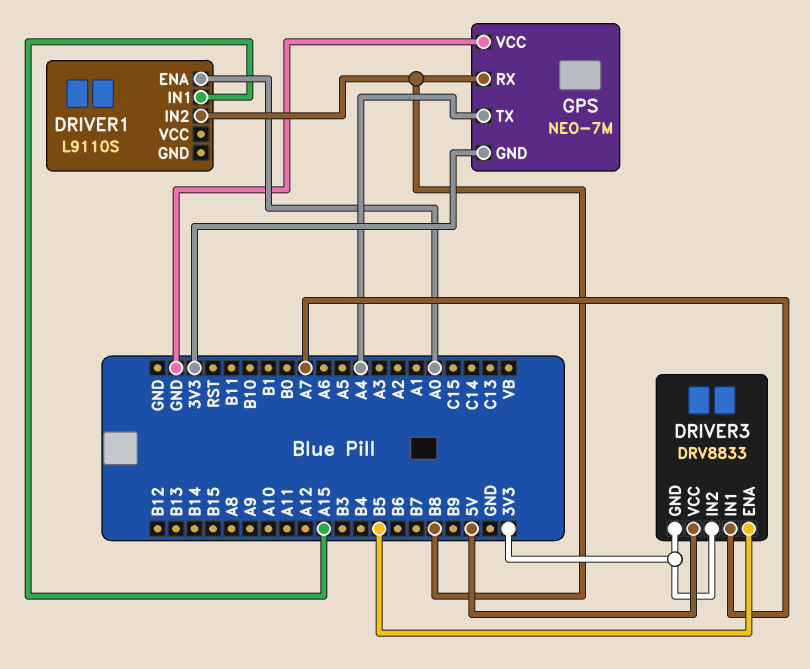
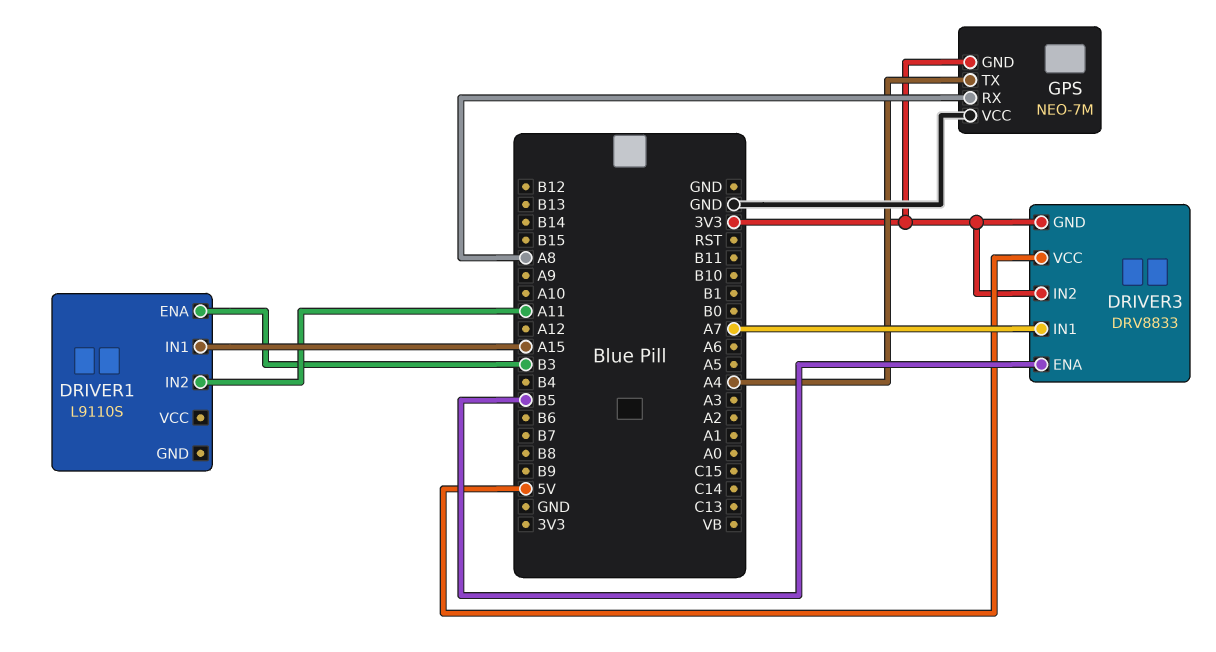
DRIVER1 pin ENA: A0 -> B3
DRIVER1 pin IN2: B8 -> A11
GPS pin RX: B8 -> A8

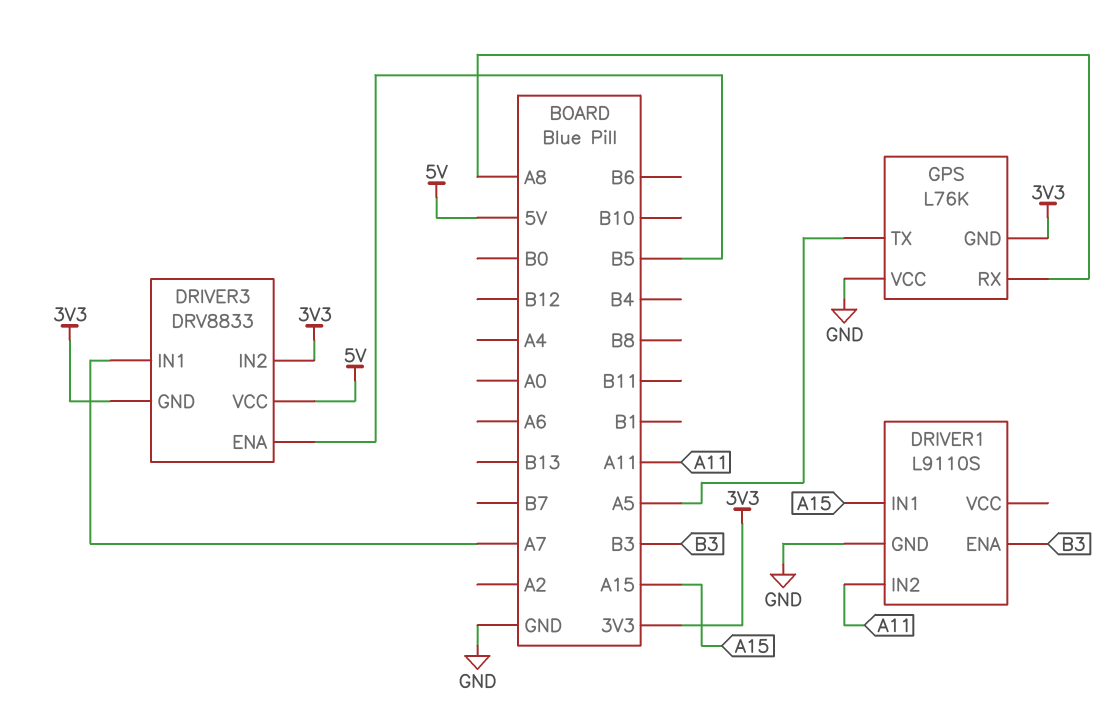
DRIVER1 pin GND: none -> GND
GPS: NEO-7M -> L76K
GPS pin TX: A4 -> A5

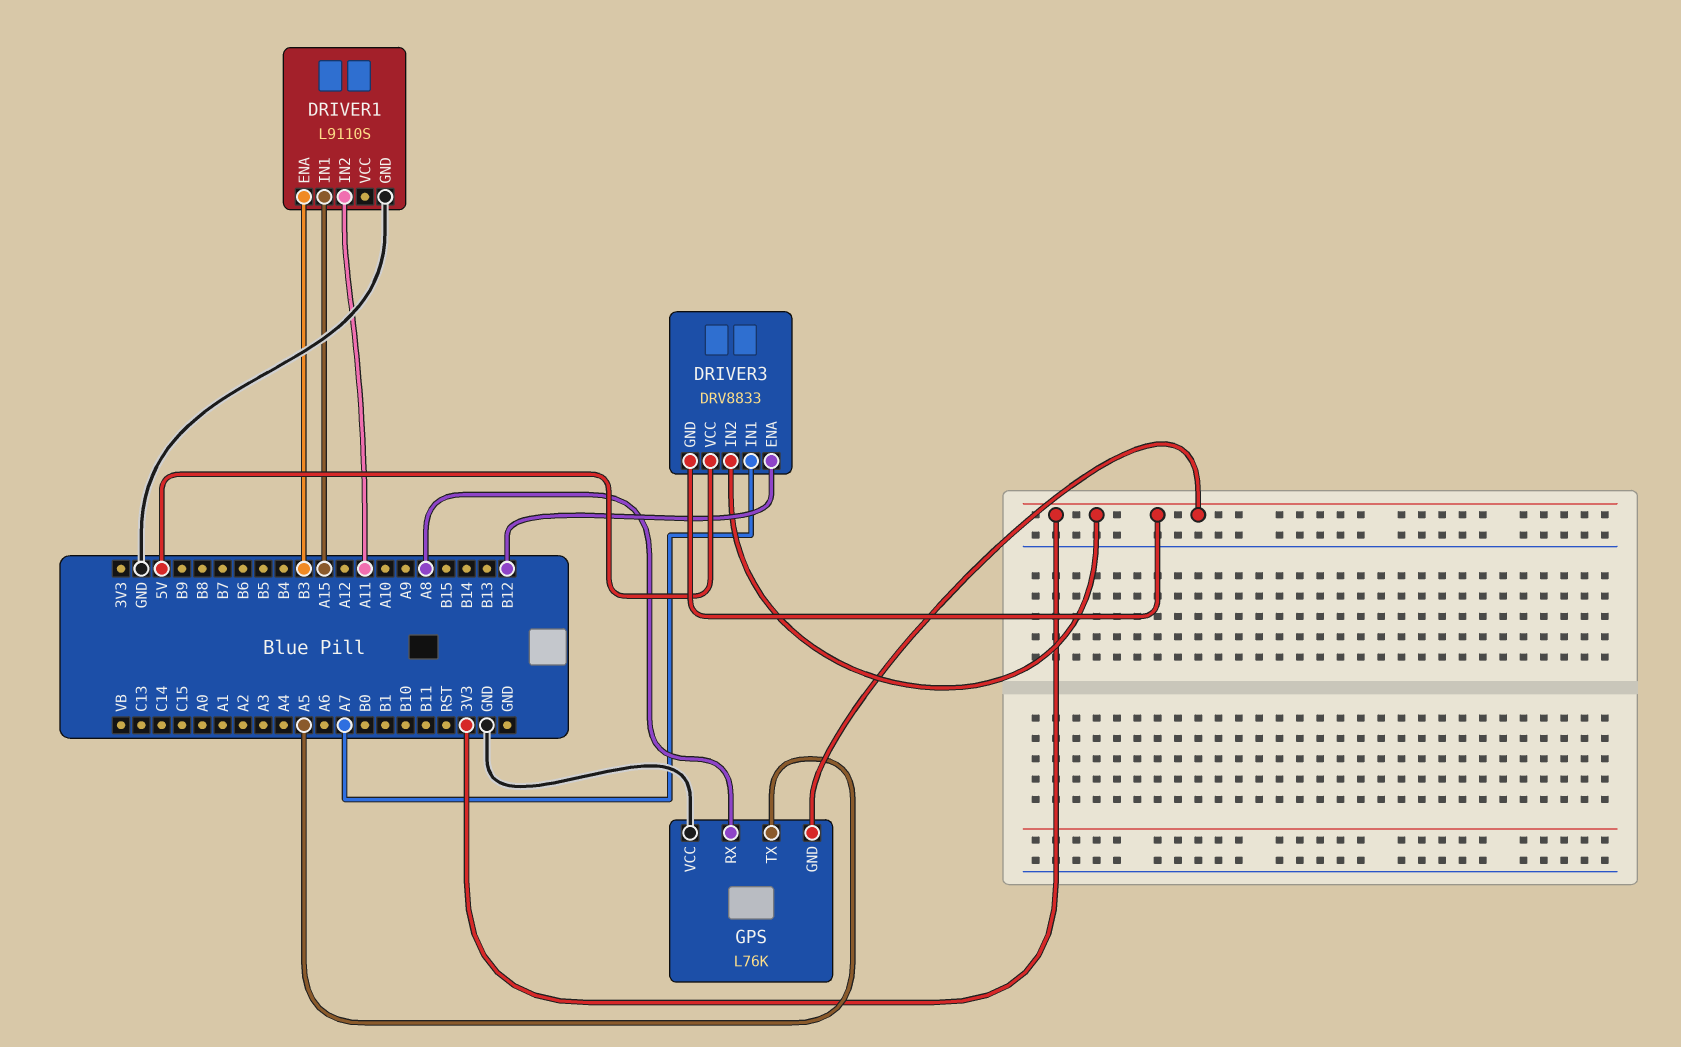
DRIVER3 pin ENA: B5 -> B12

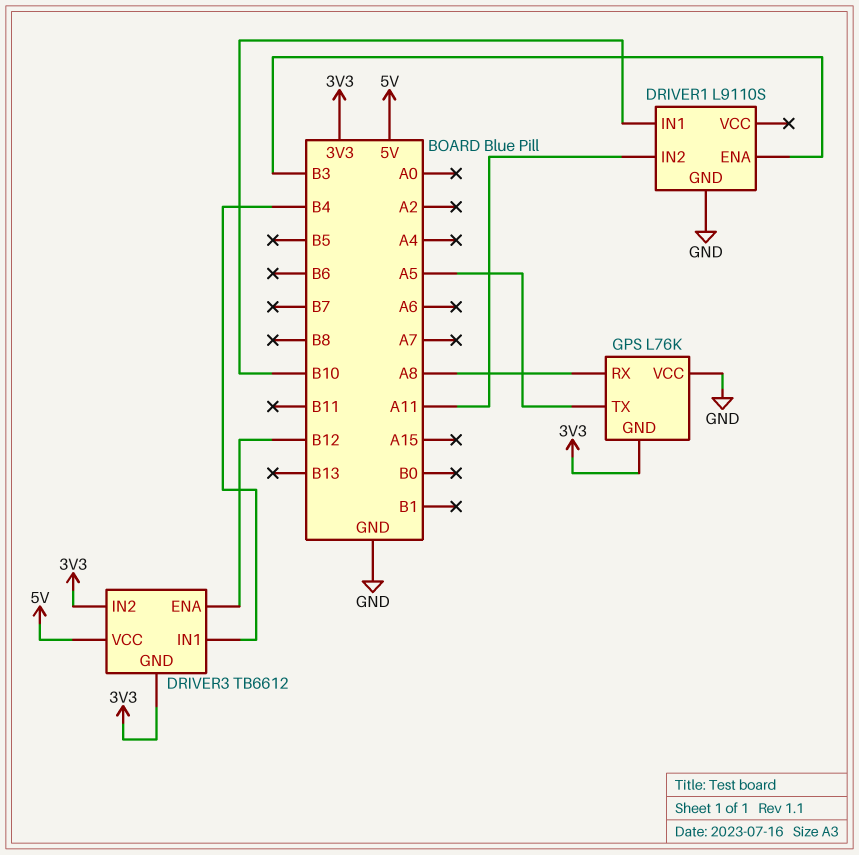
DRIVER1 pin IN1: A15 -> B10
DRIVER3: DRV8833 -> TB6612
DRIVER3 pin IN1: A7 -> B4

